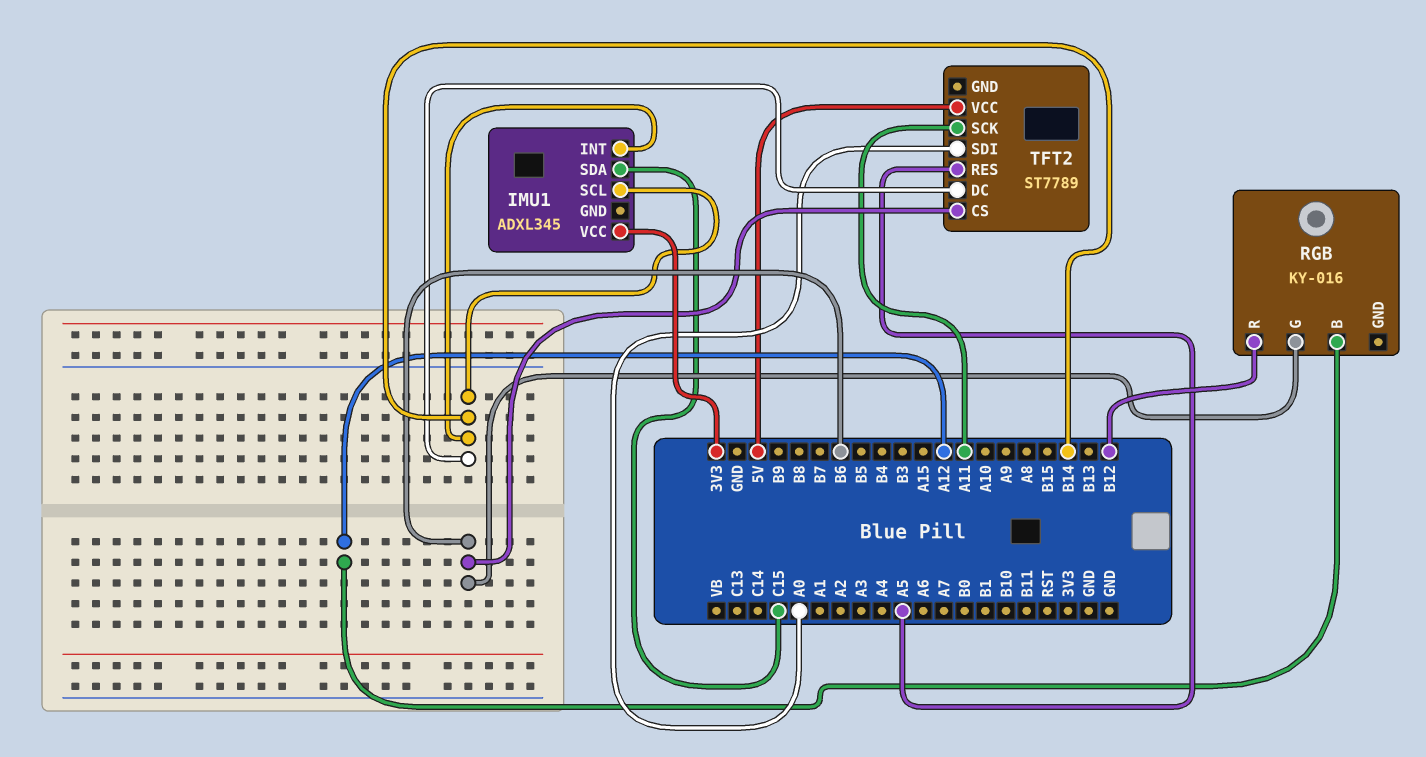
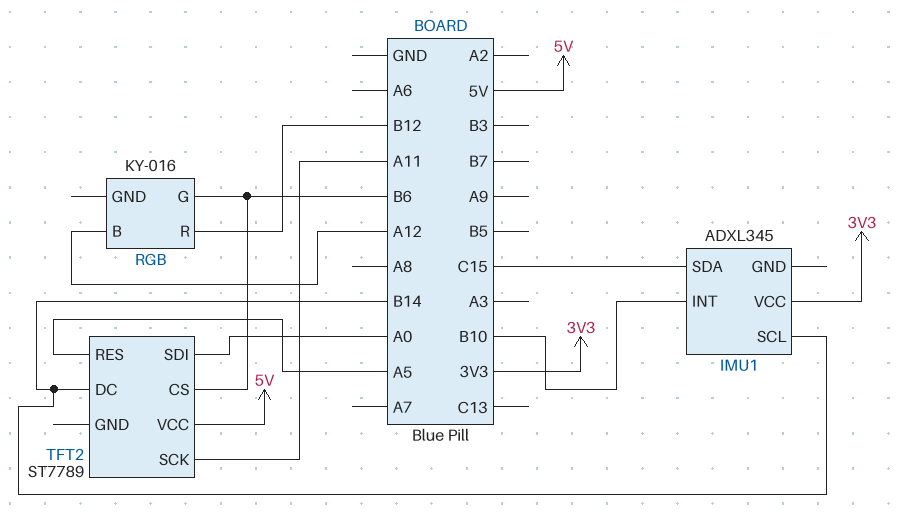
IMU1 pin INT: B14 -> B10

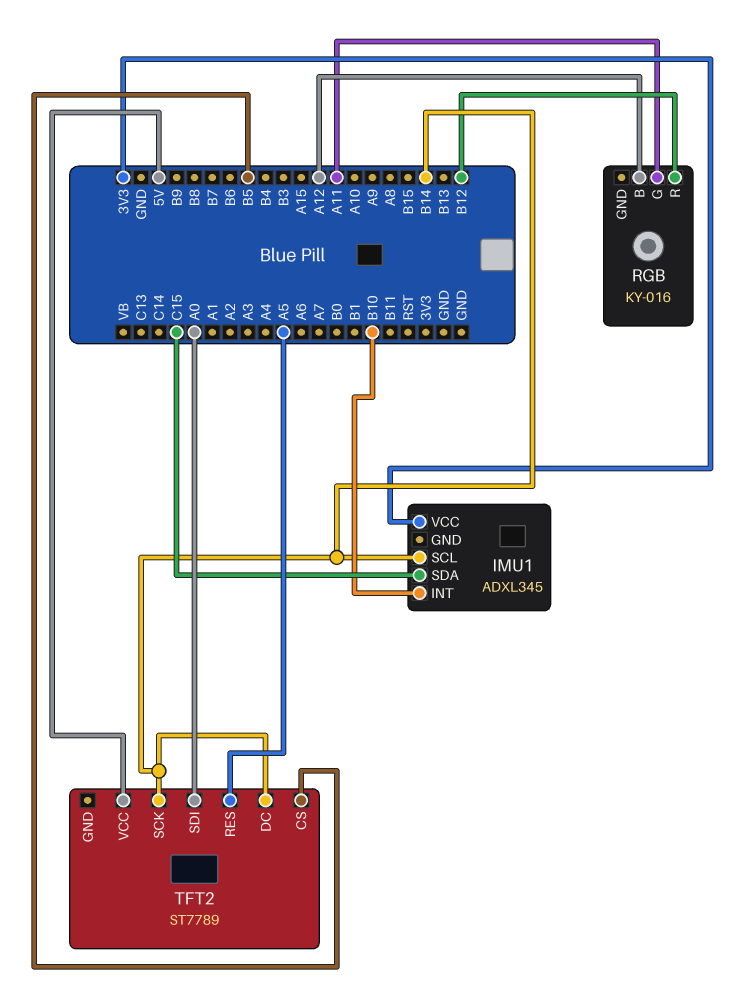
RGB pin G: B6 -> A11
TFT2 pin CS: B6 -> B5
TFT2 pin SCK: A11 -> B14

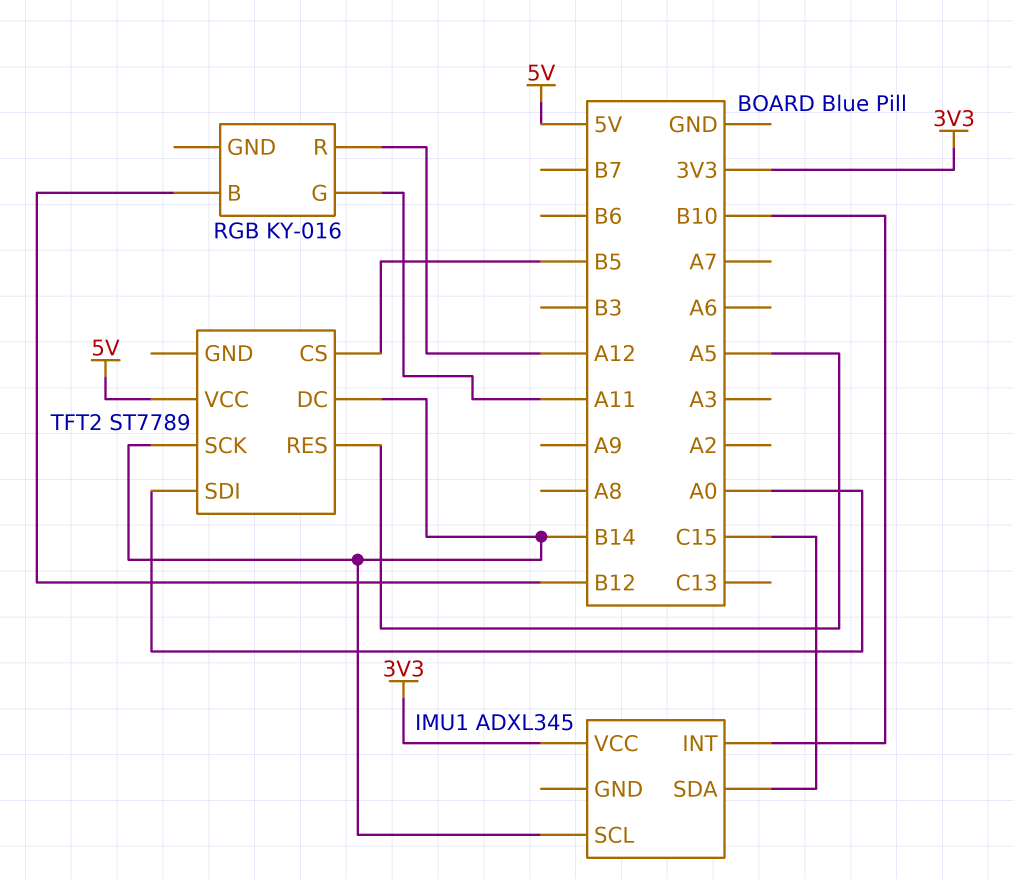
RGB pin B: A12 -> B12
RGB pin R: B12 -> A12

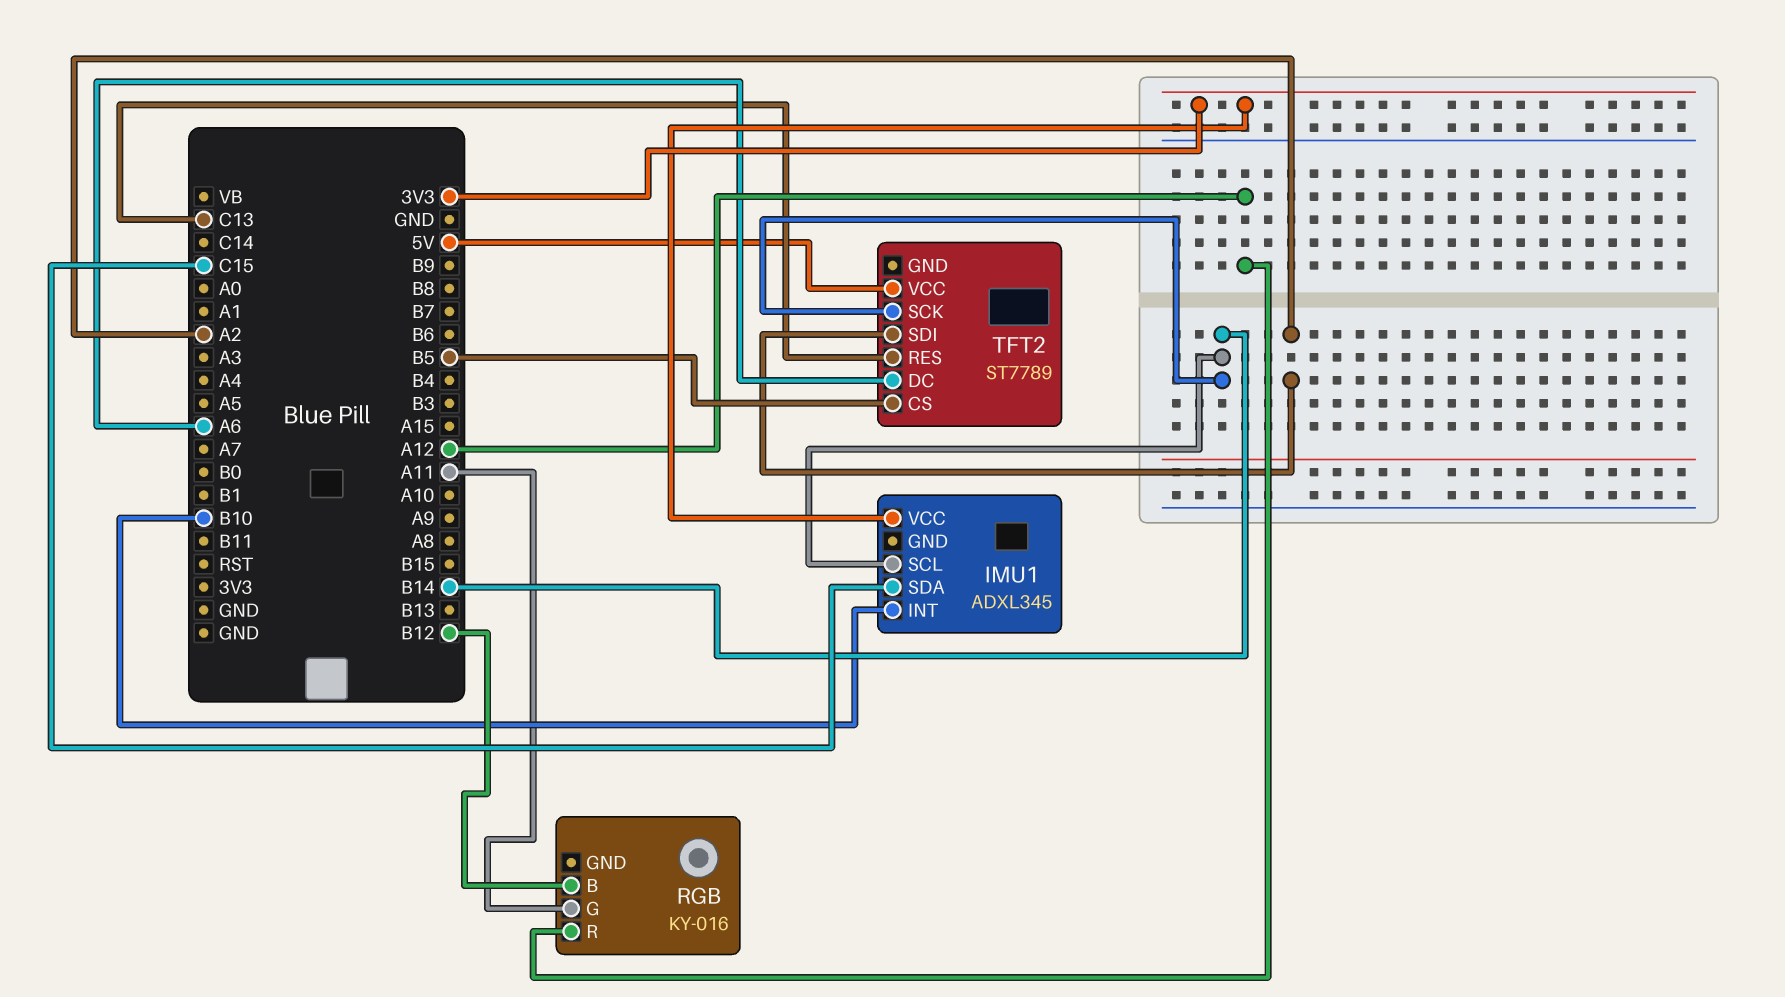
TFT2 pin DC: B14 -> A6
TFT2 pin RES: A5 -> C13
TFT2 pin SDI: A0 -> A2

